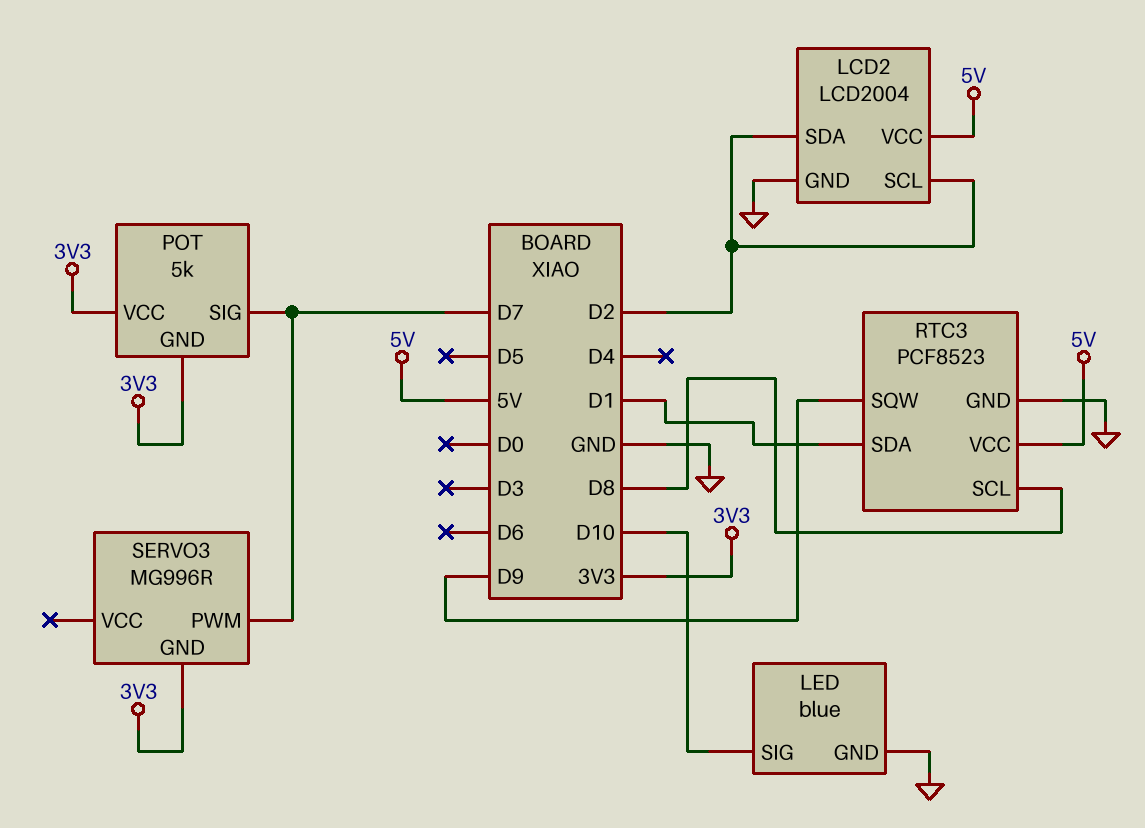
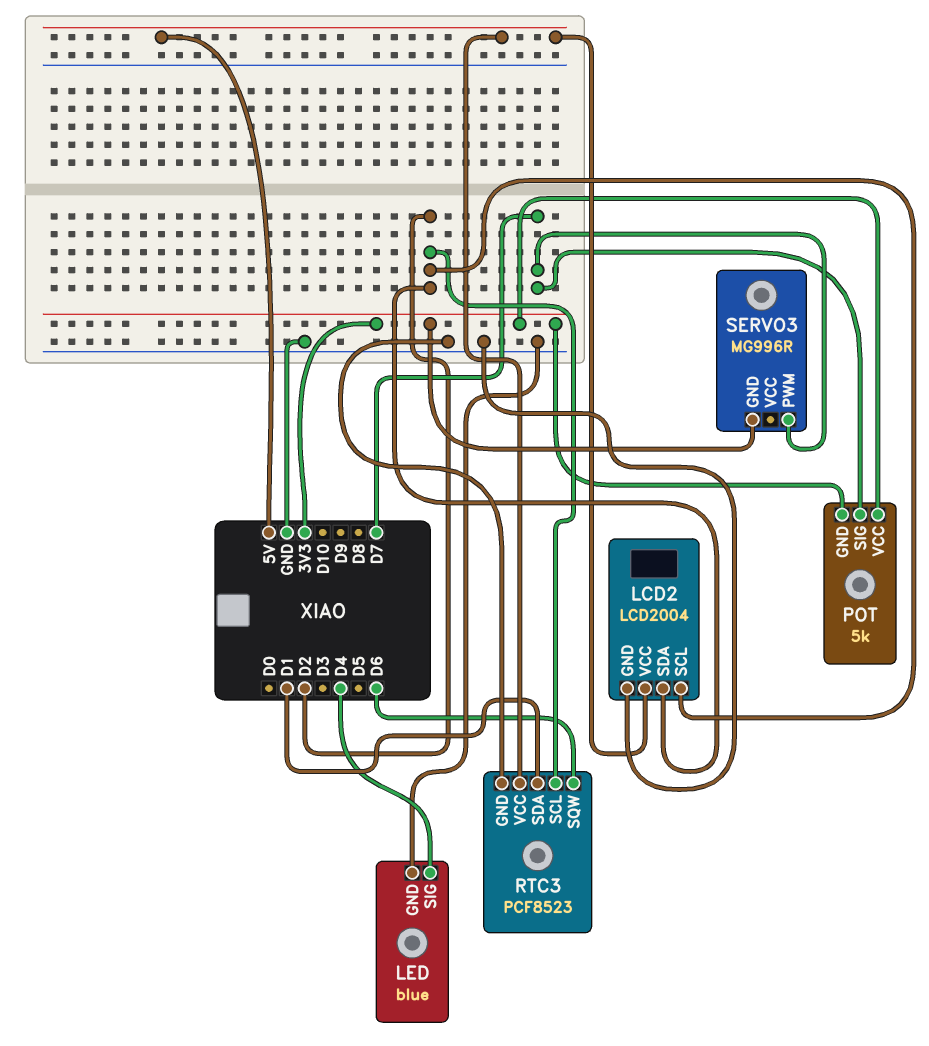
LED pin SIG: D10 -> D4
RTC3 pin SCL: D8 -> D2
RTC3 pin SQW: D9 -> D6

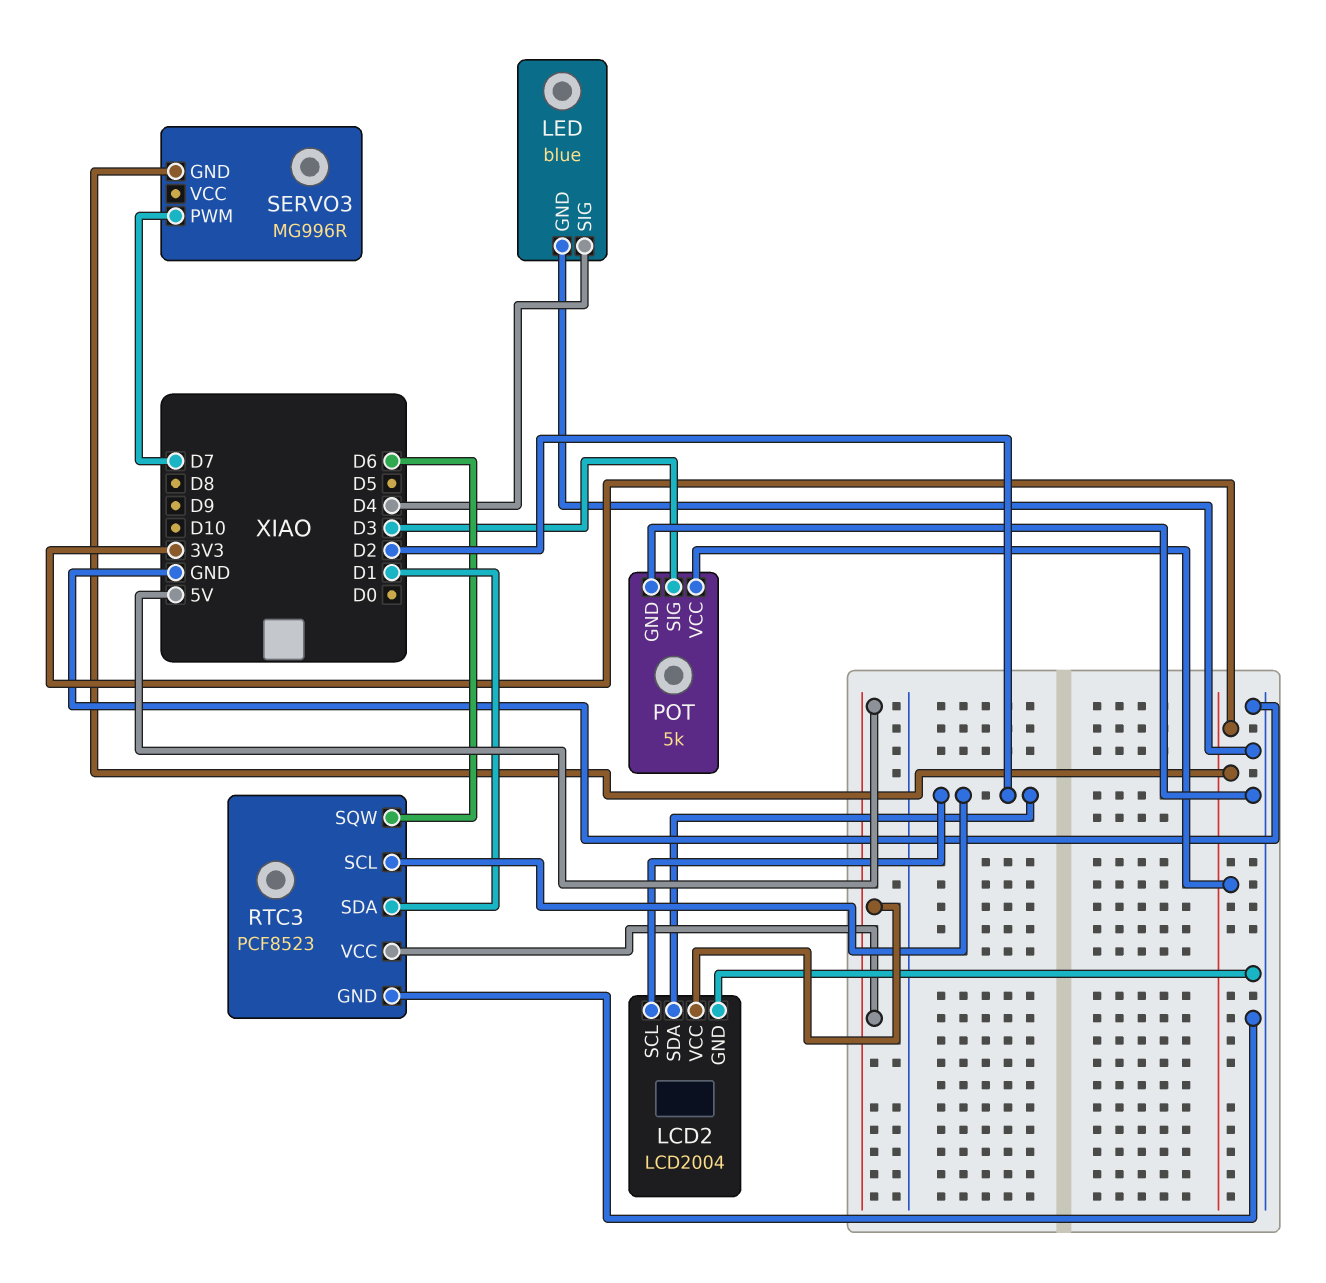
POT pin GND: 3V3 -> GND
POT pin SIG: D7 -> D3

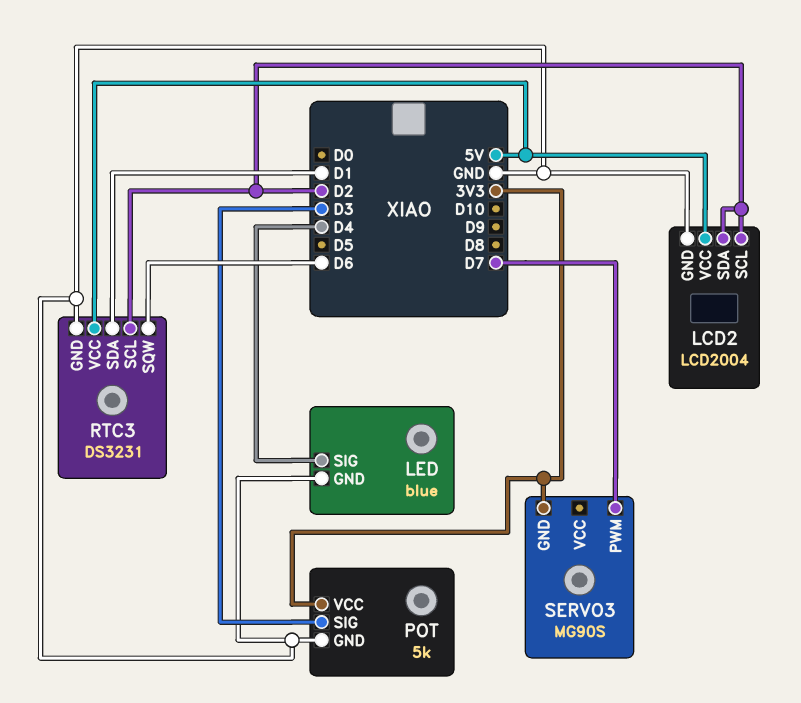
RTC3: PCF8523 -> DS3231
SERVO3: MG996R -> MG90S

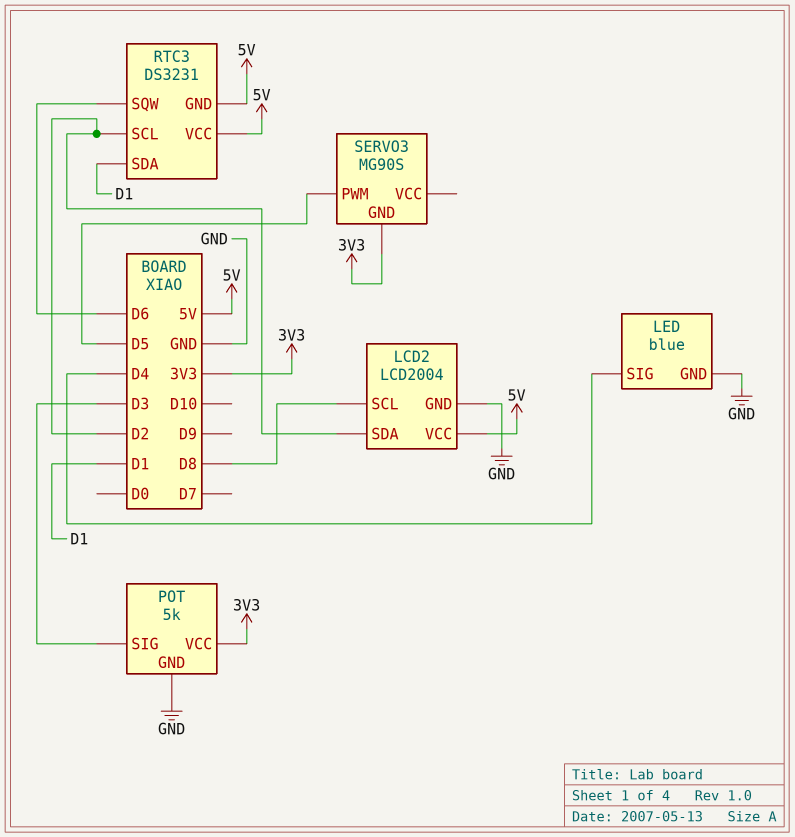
LCD2 pin SCL: D2 -> D8
RTC3 pin GND: GND -> 5V
SERVO3 pin PWM: D7 -> D5

